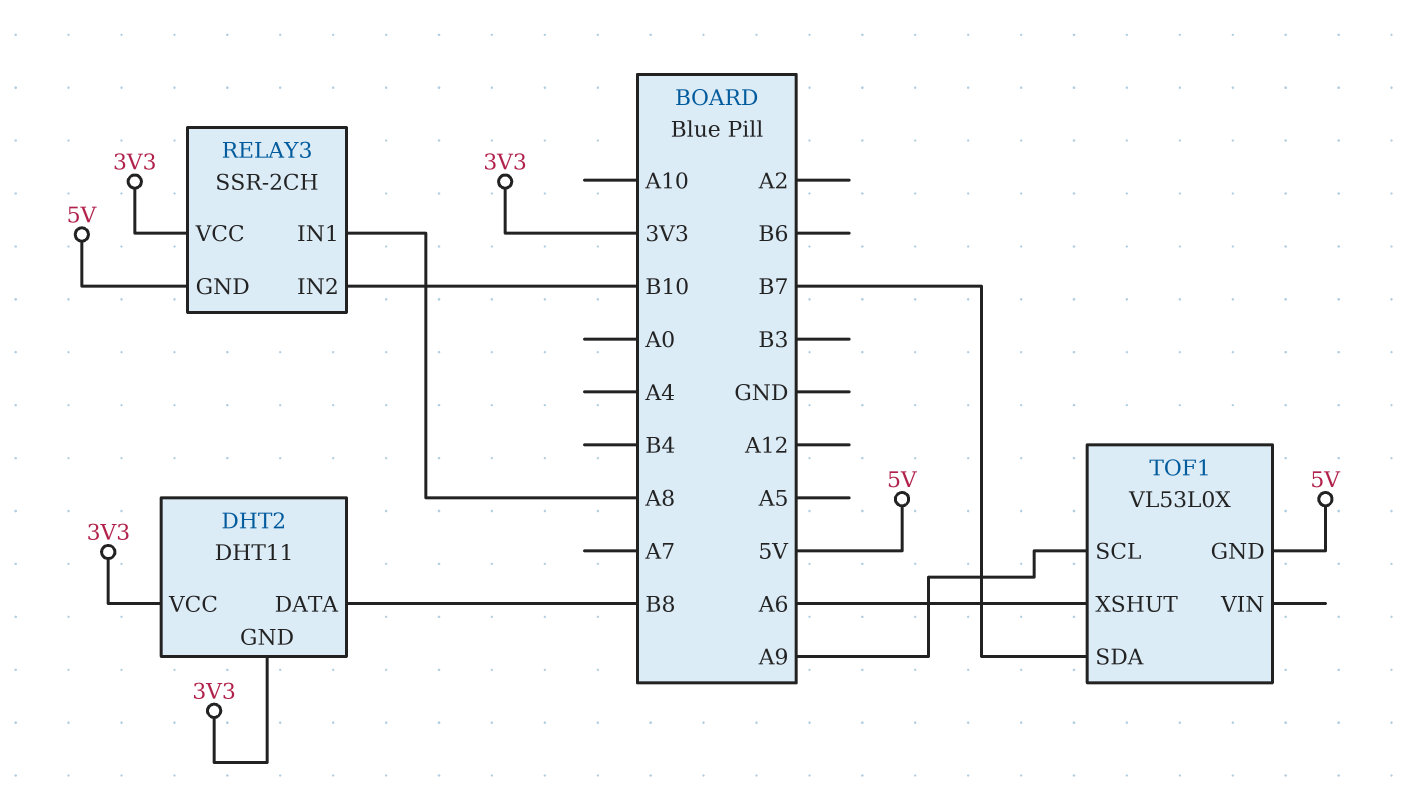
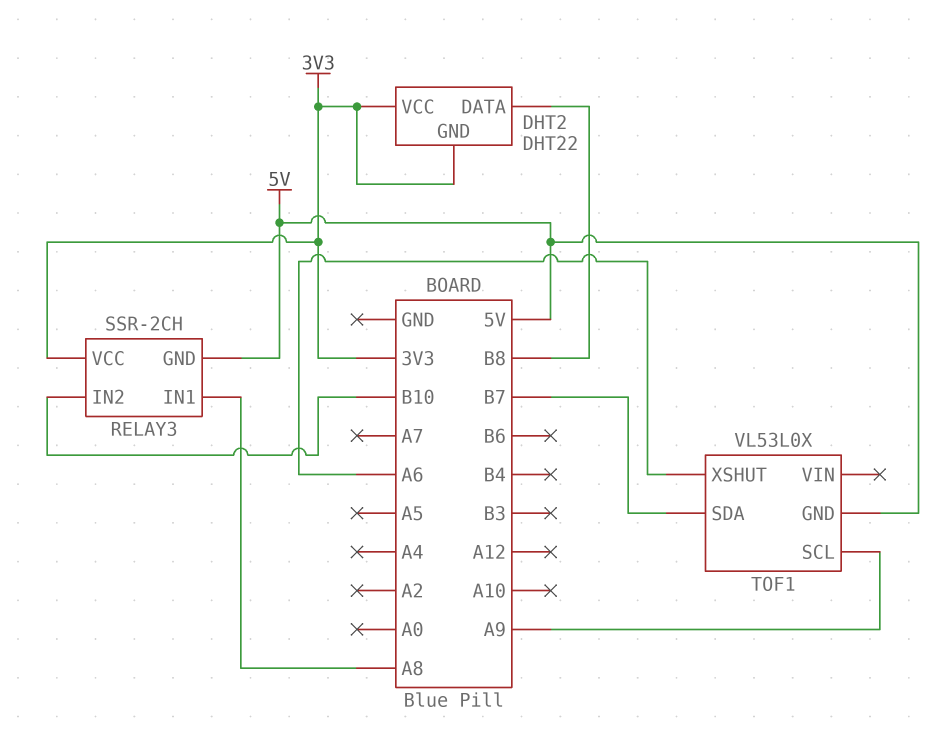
DHT2: DHT11 -> DHT22

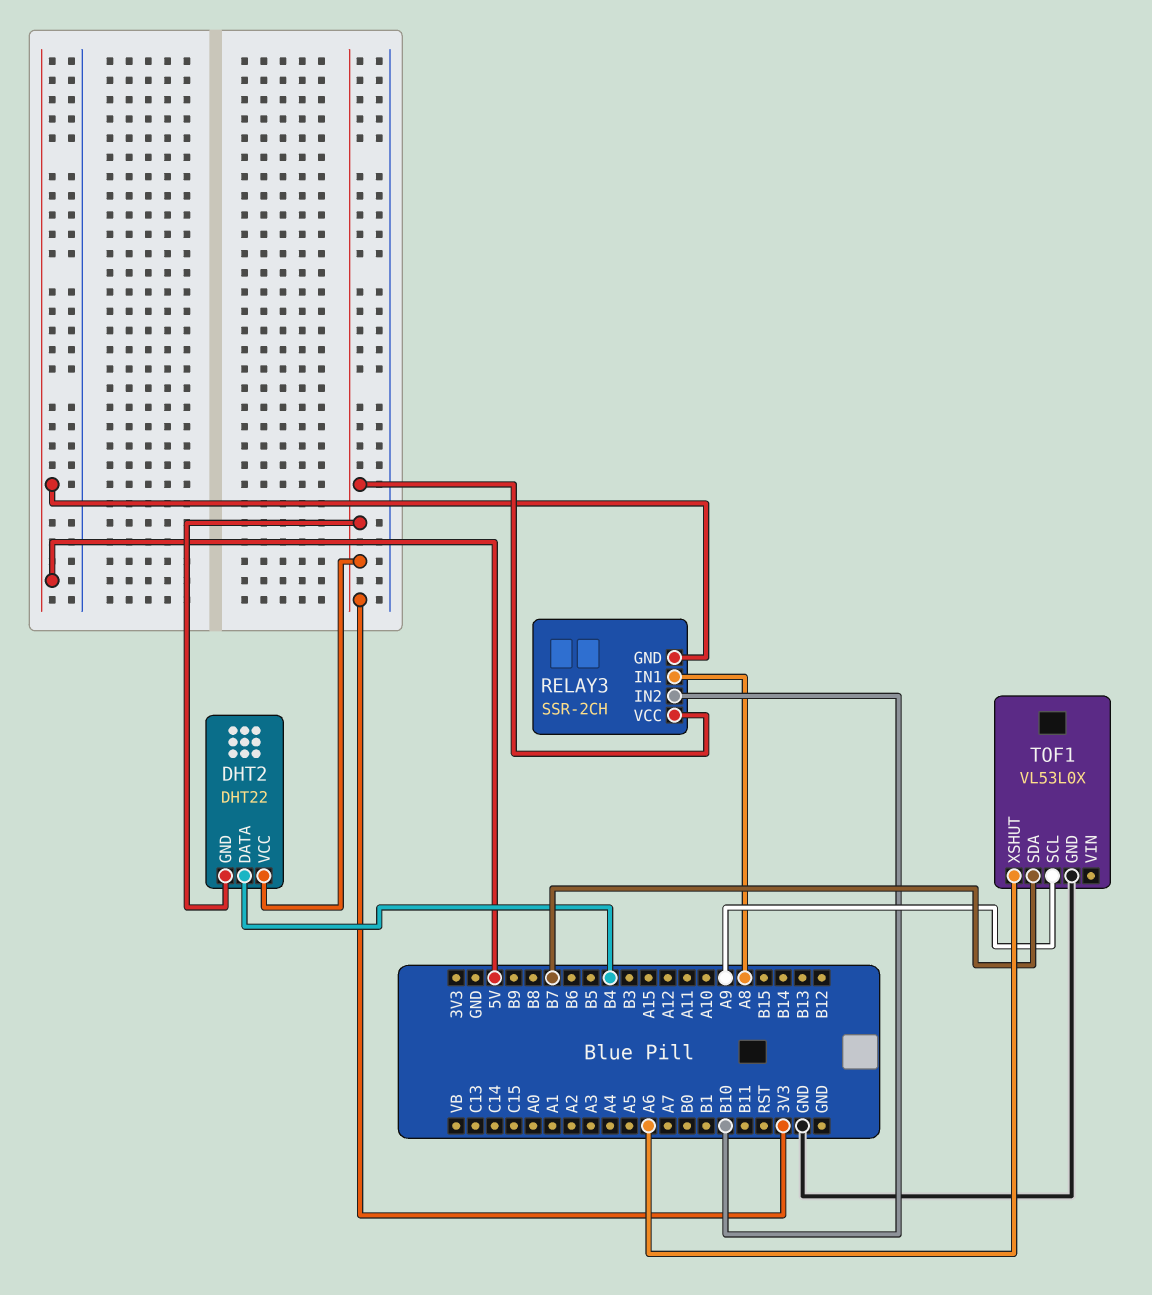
DHT2 pin DATA: B8 -> B4
TOF1 pin GND: 5V -> GND

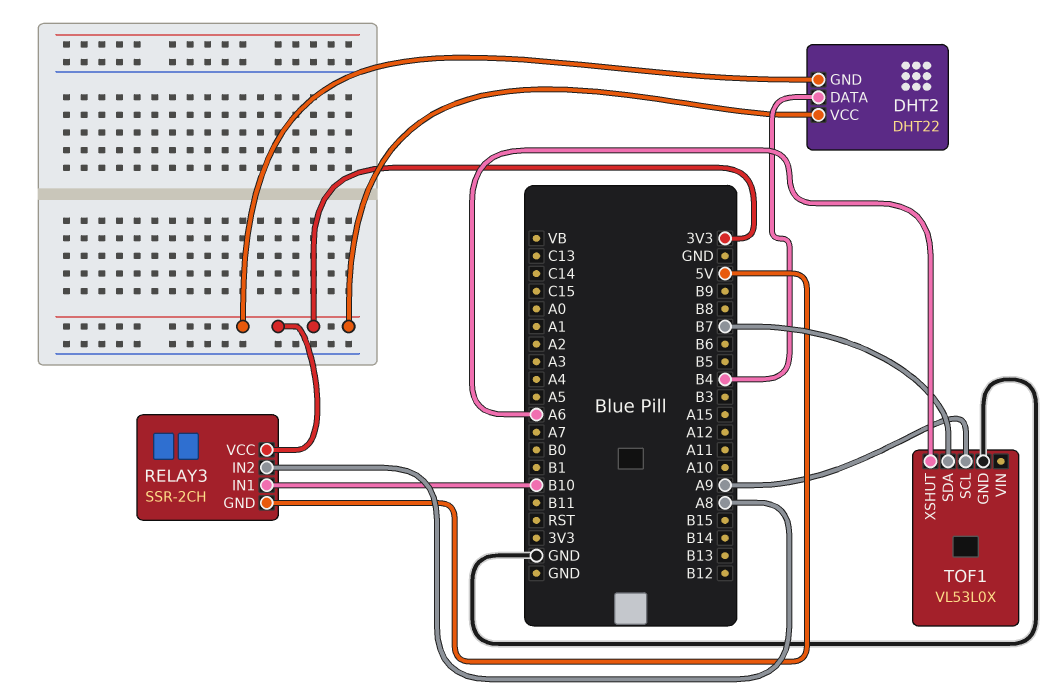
RELAY3 pin IN1: A8 -> B10
RELAY3 pin IN2: B10 -> A8

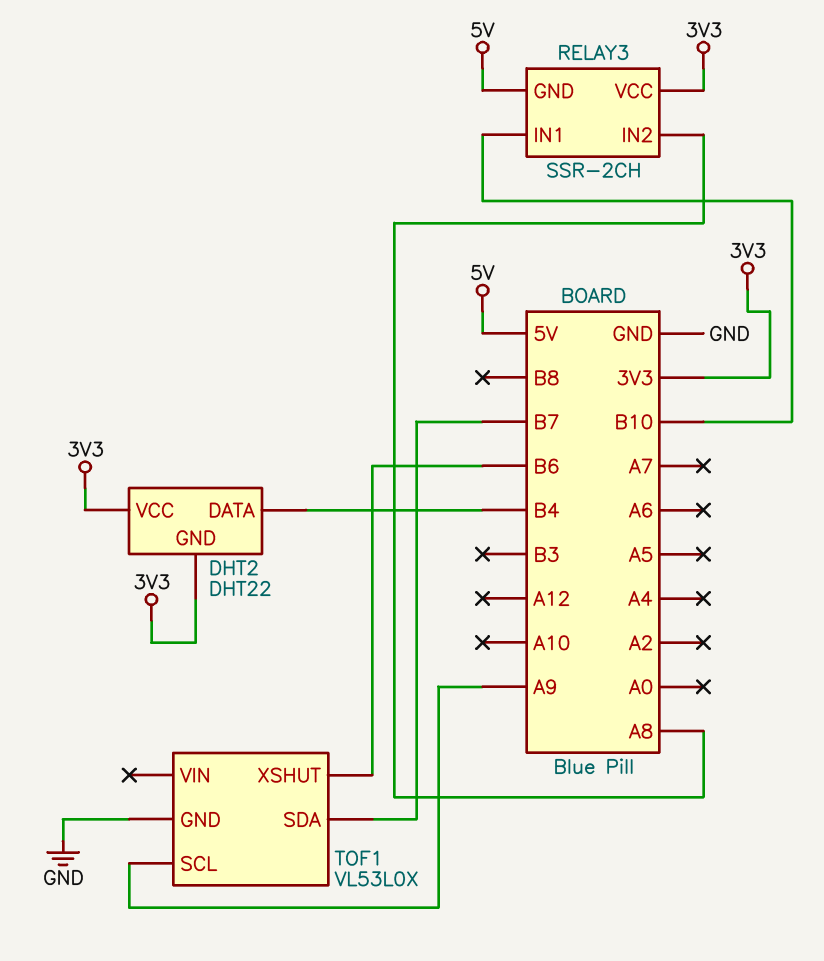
TOF1 pin XSHUT: A6 -> B6

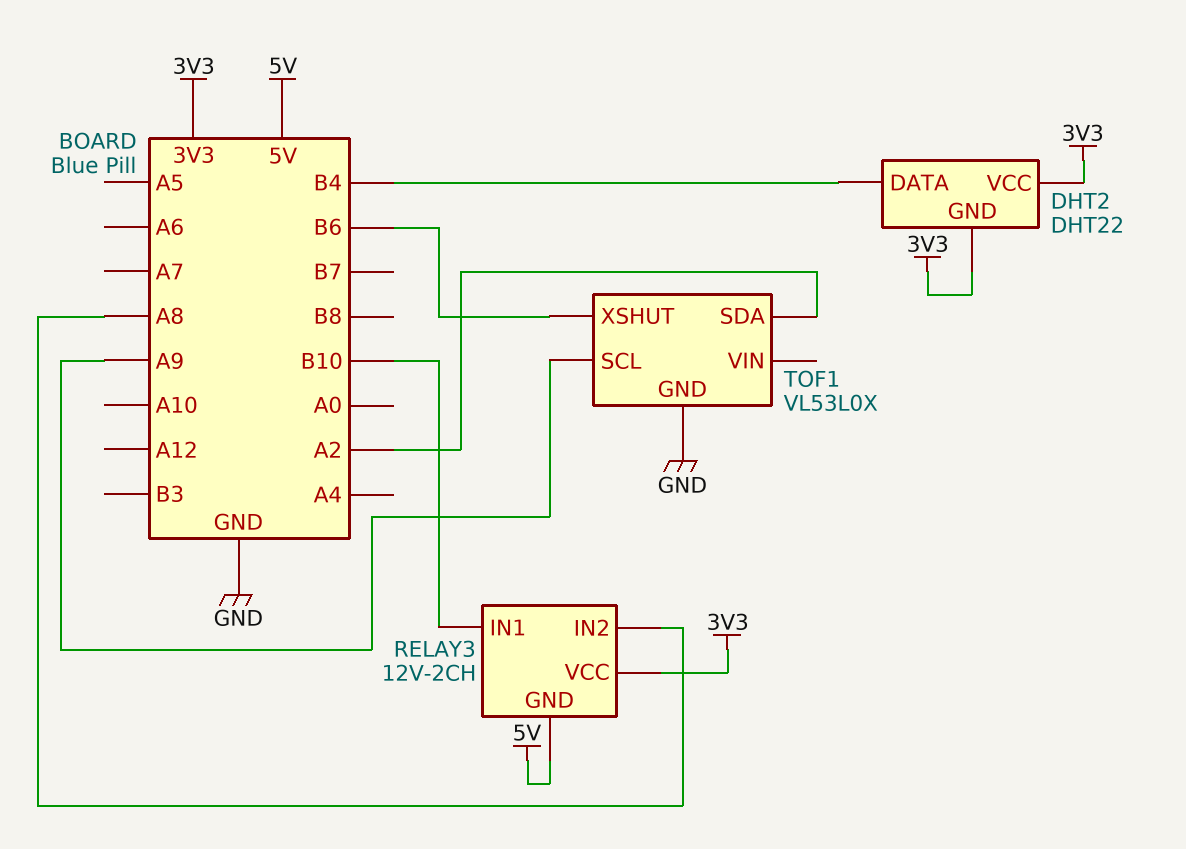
RELAY3: SSR-2CH -> 12V-2CH
TOF1 pin SDA: B7 -> A2

